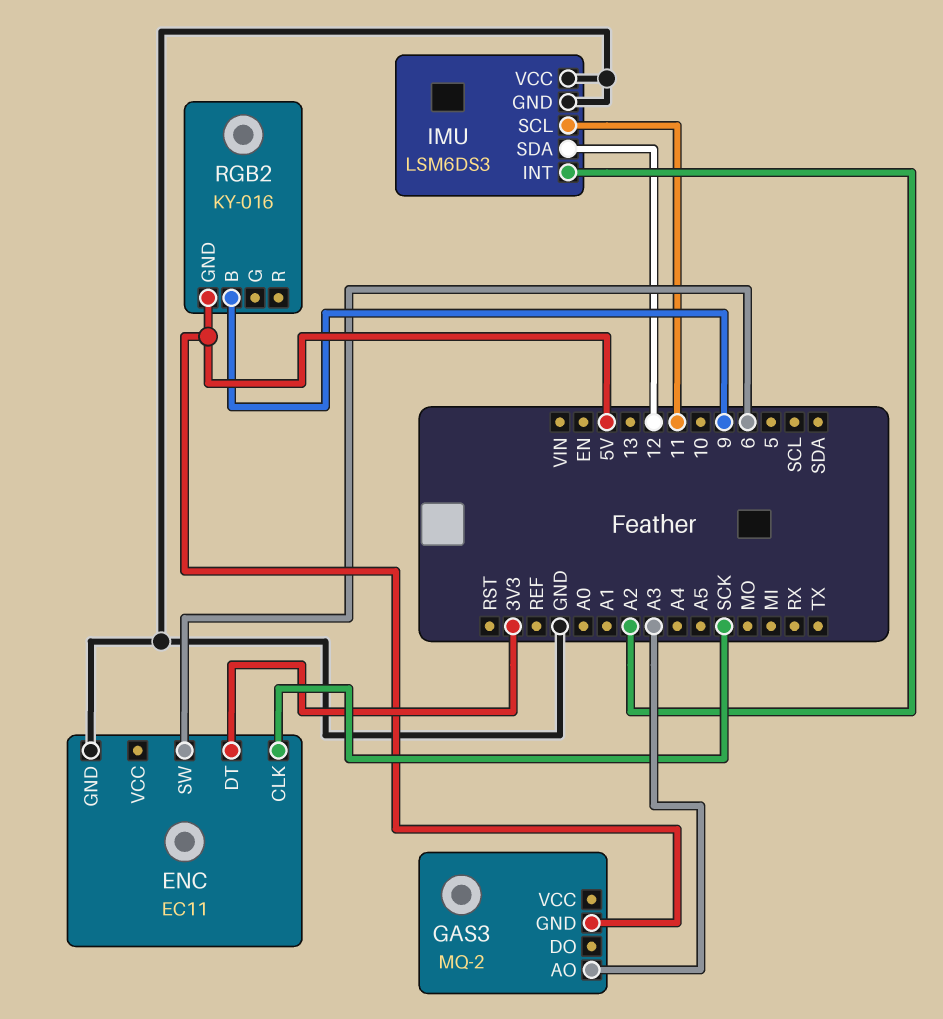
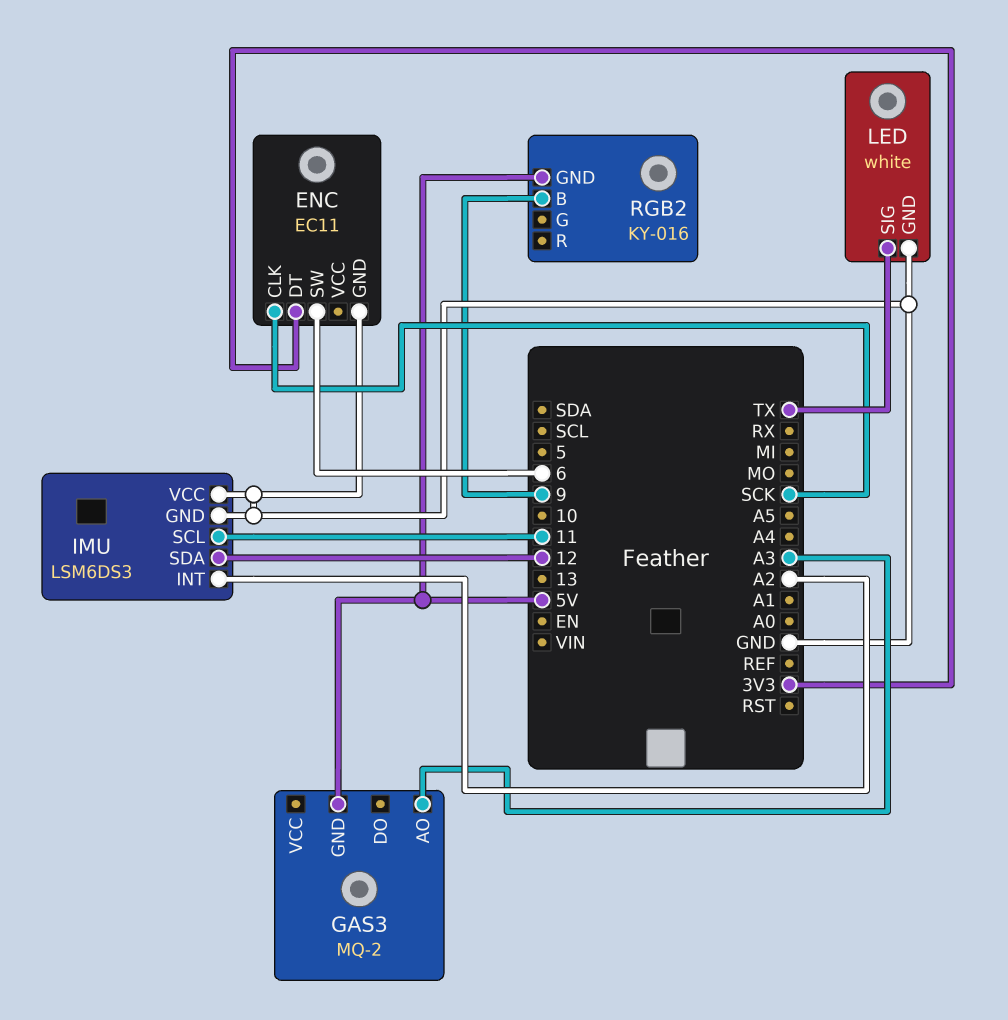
LED: none -> white
LED pin GND: none -> GND
LED pin SIG: none -> TX

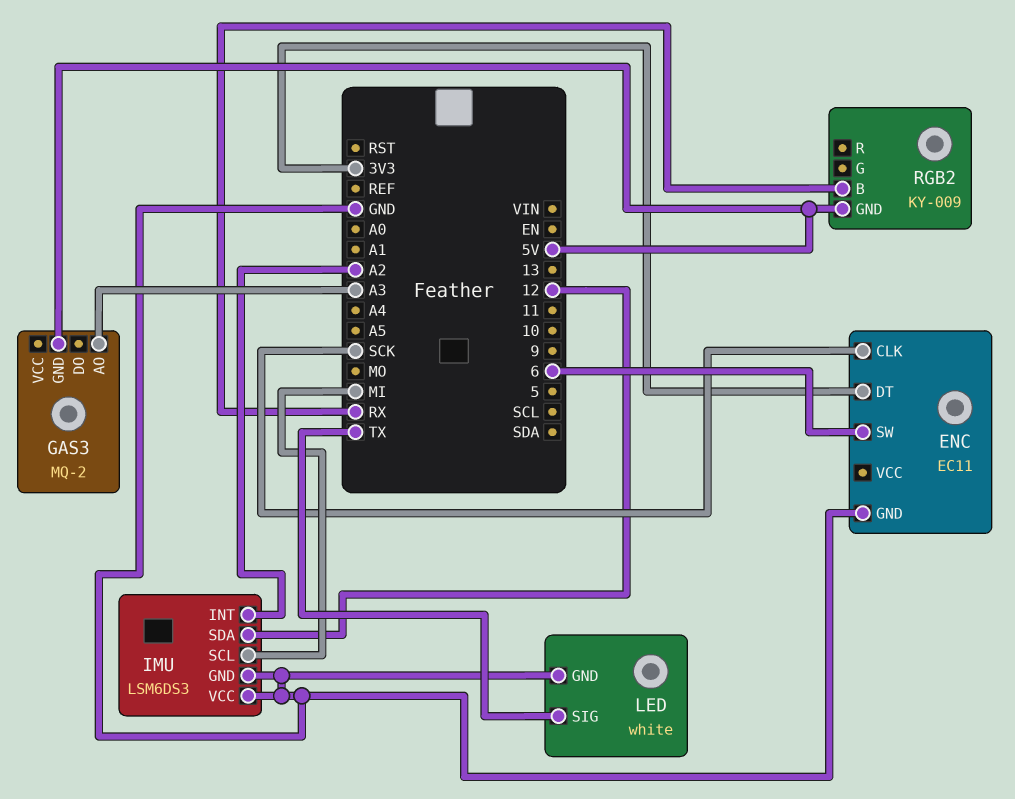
IMU pin SCL: 11 -> MI
RGB2: KY-016 -> KY-009
RGB2 pin B: 9 -> RX

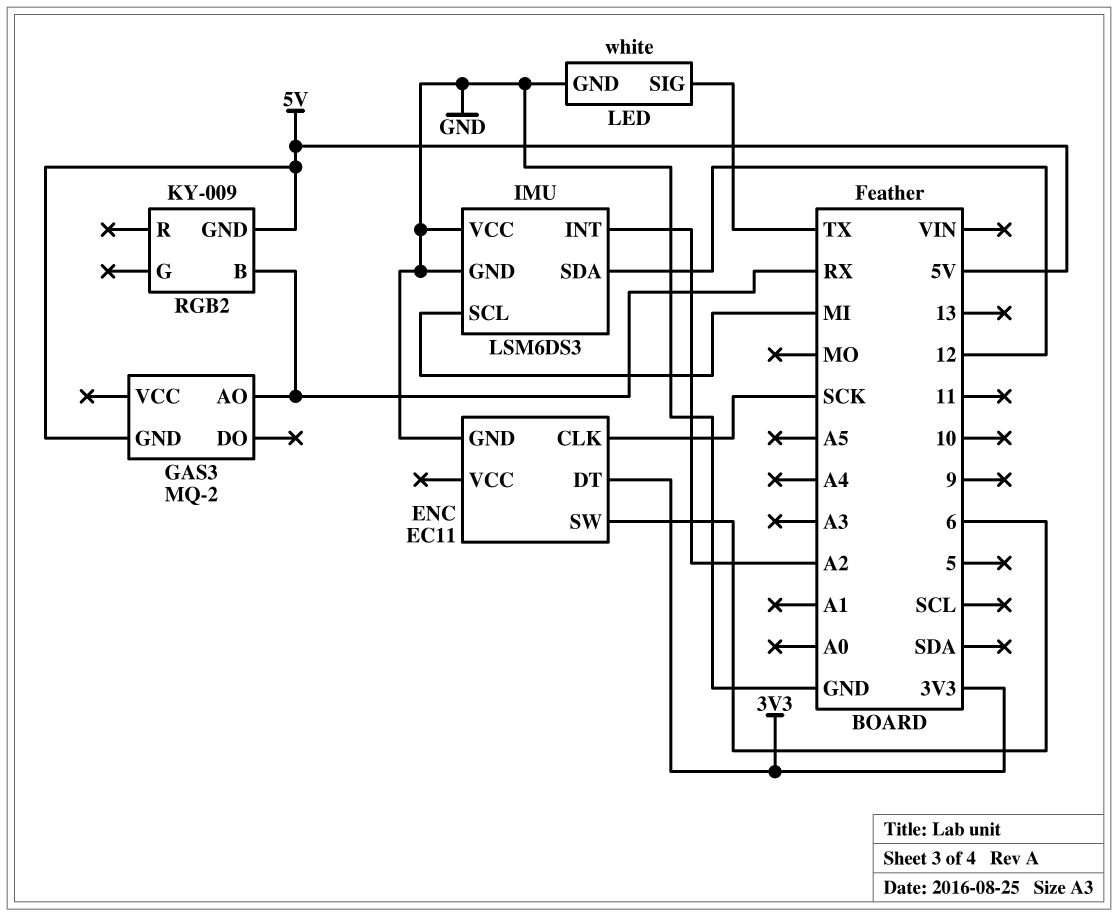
GAS3 pin AO: A3 -> RX

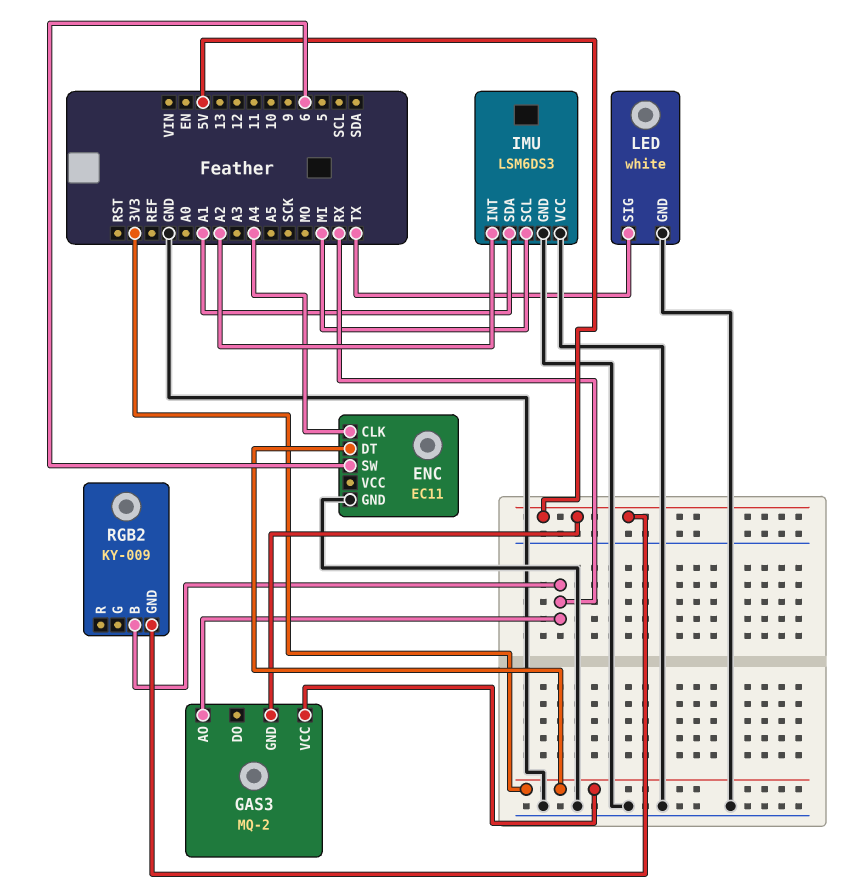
ENC pin CLK: SCK -> A4
GAS3 pin VCC: none -> 3V3
IMU pin SDA: 12 -> A1

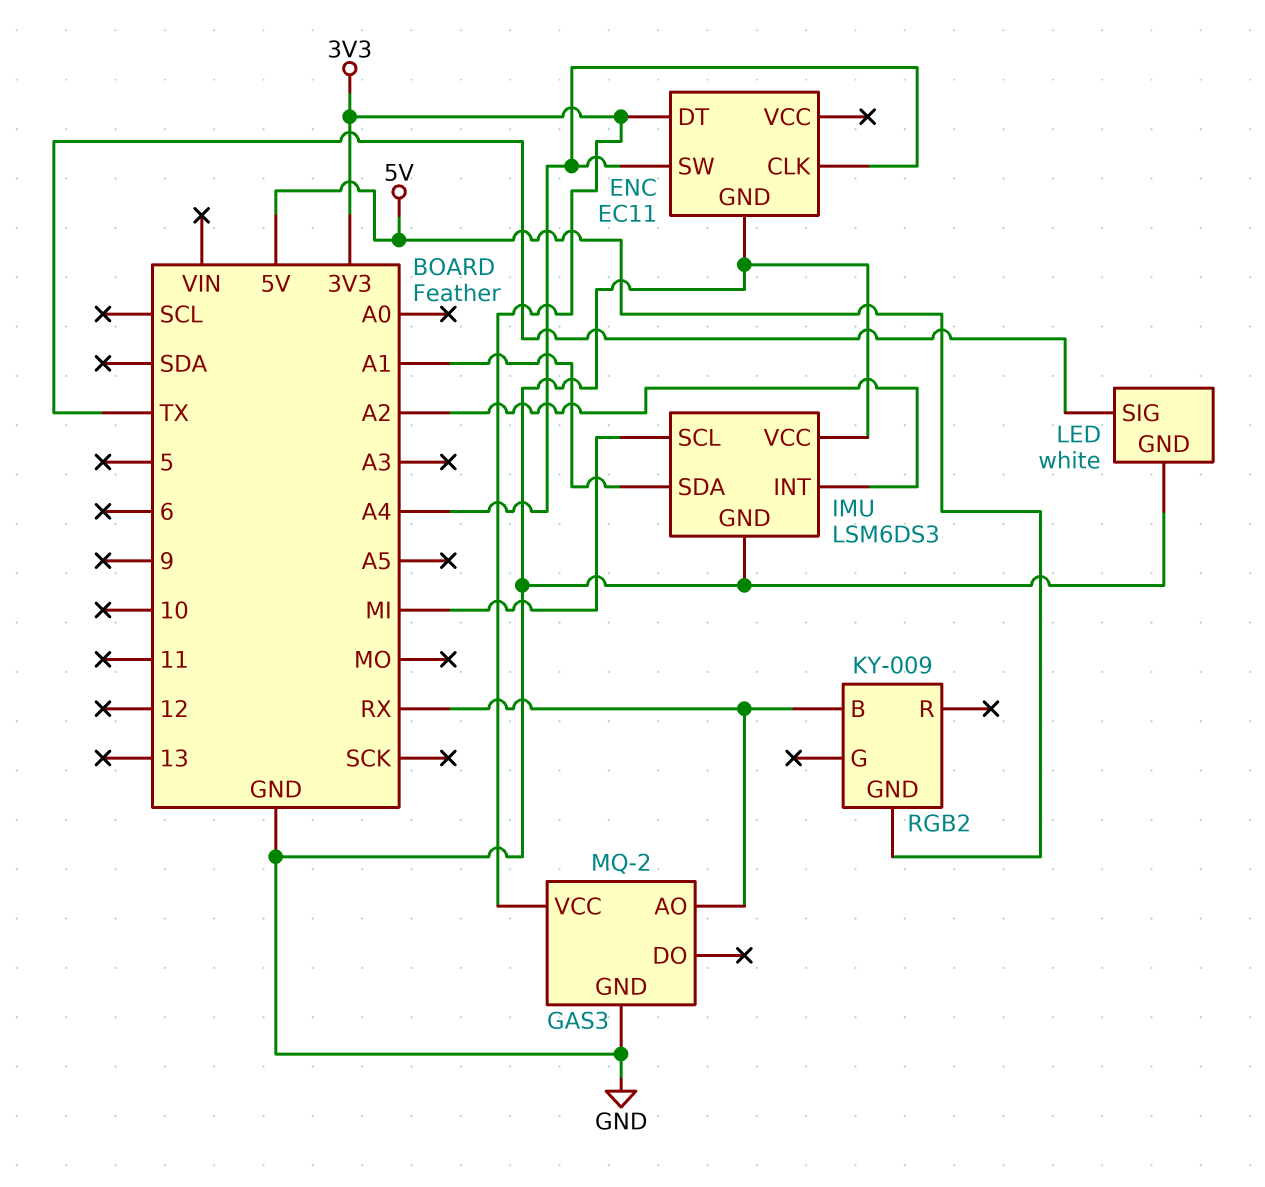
ENC pin SW: 6 -> A4
GAS3 pin GND: 5V -> GND

